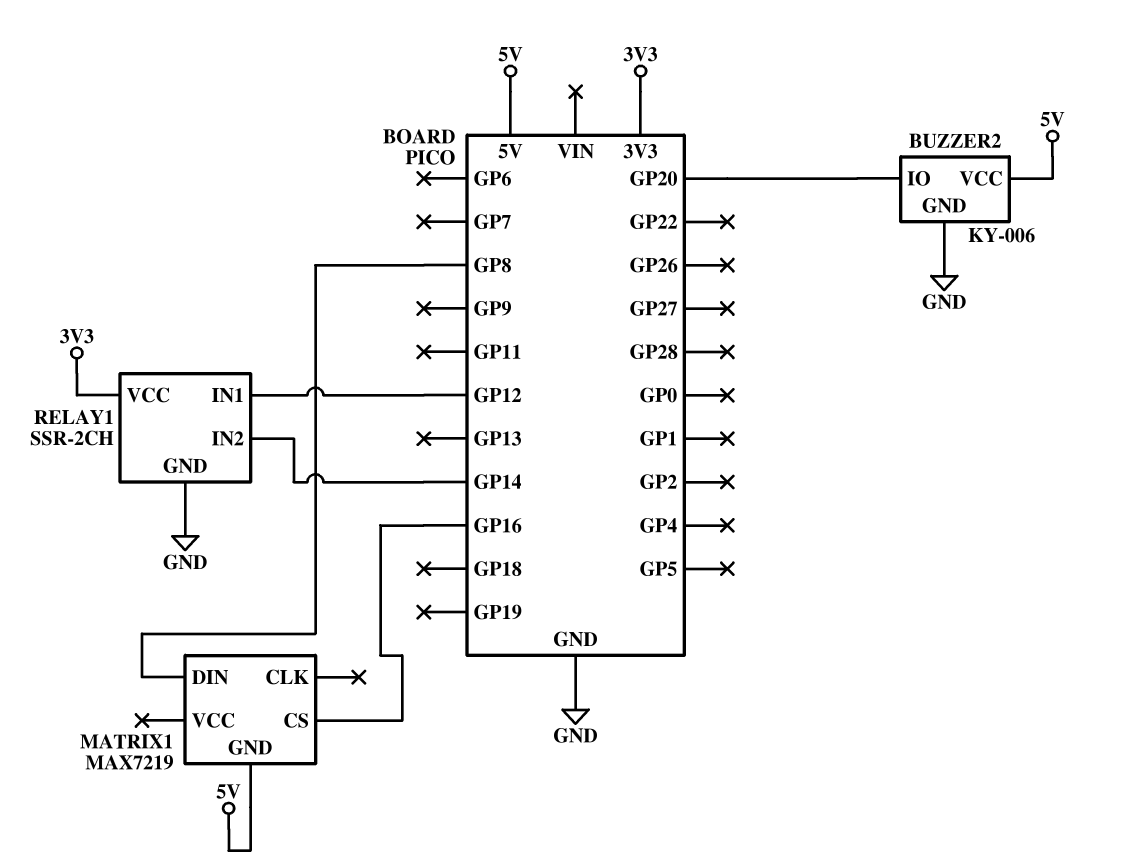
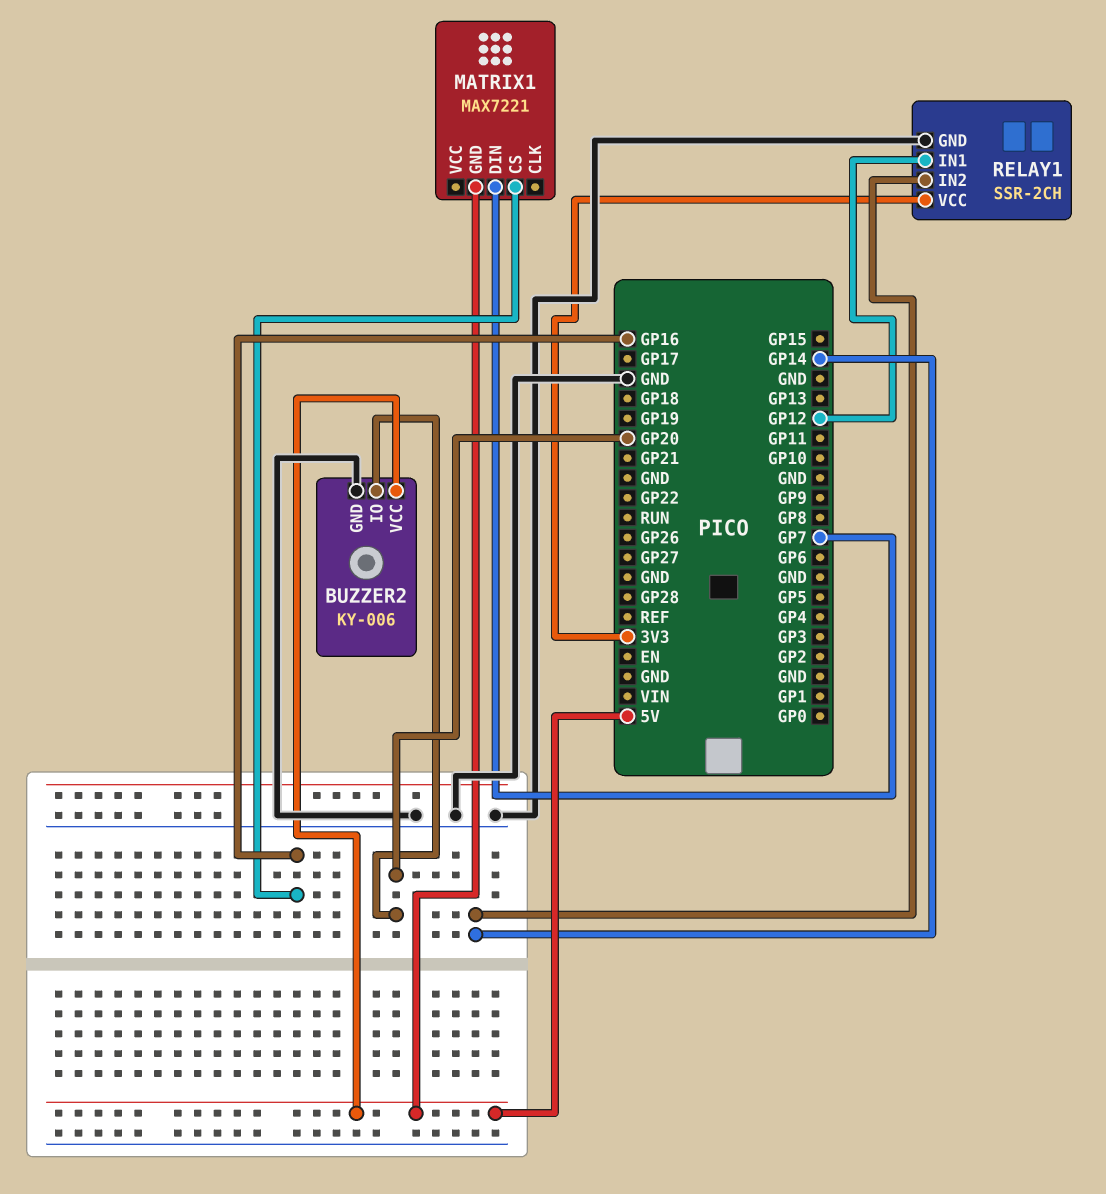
MATRIX1: MAX7219 -> MAX7221
MATRIX1 pin DIN: GP8 -> GP7

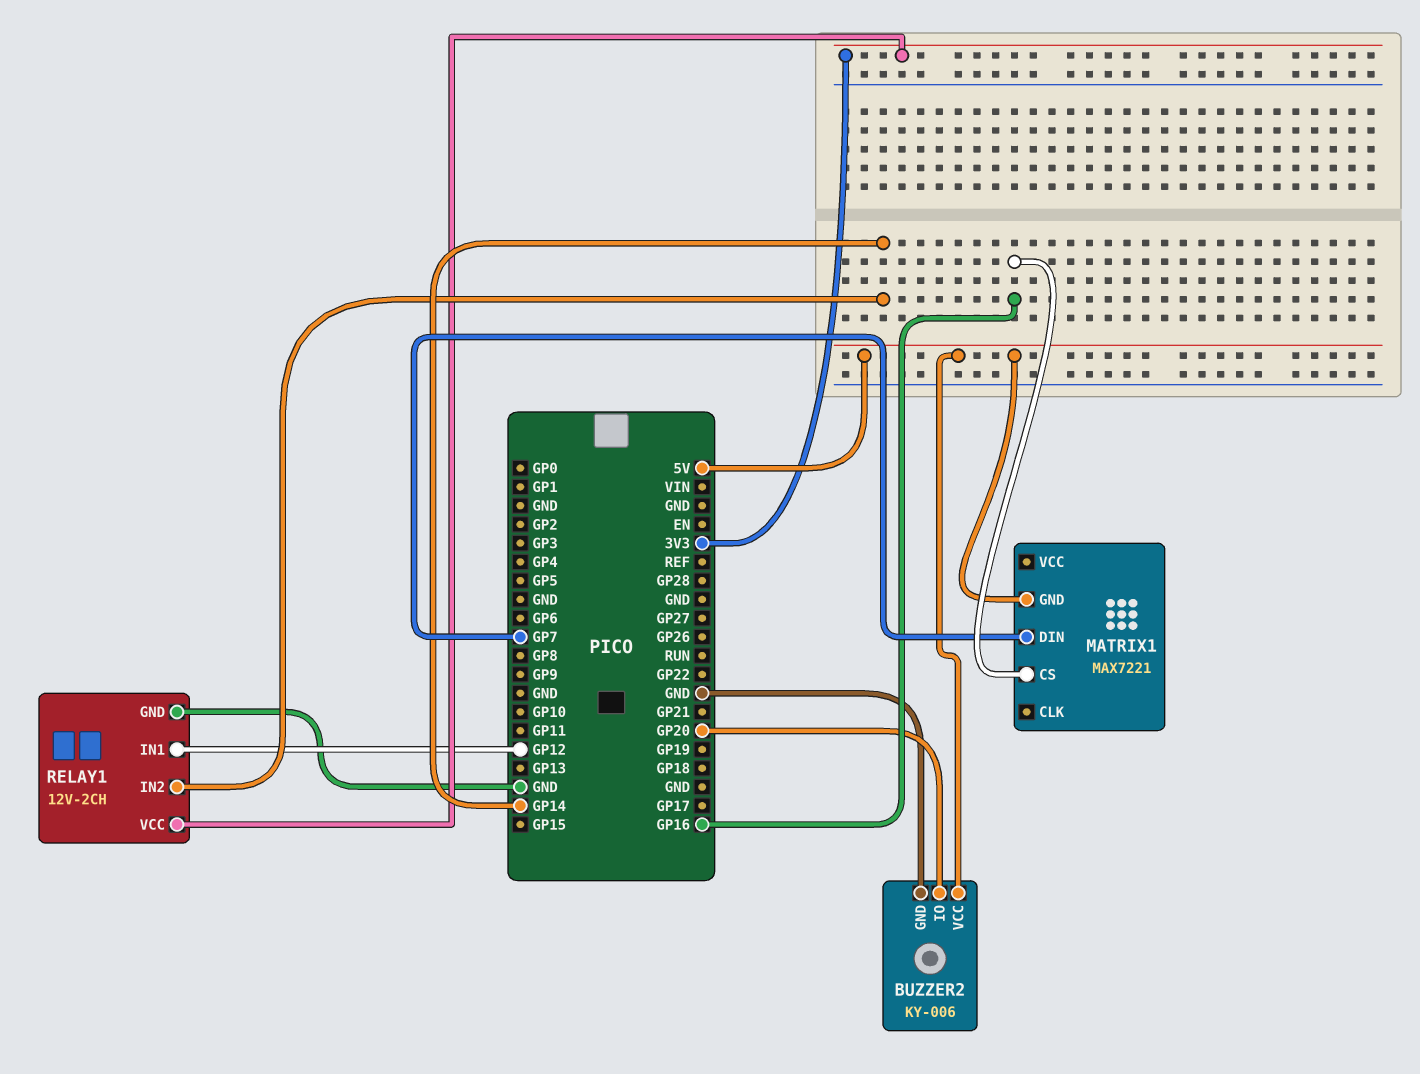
RELAY1: SSR-2CH -> 12V-2CH

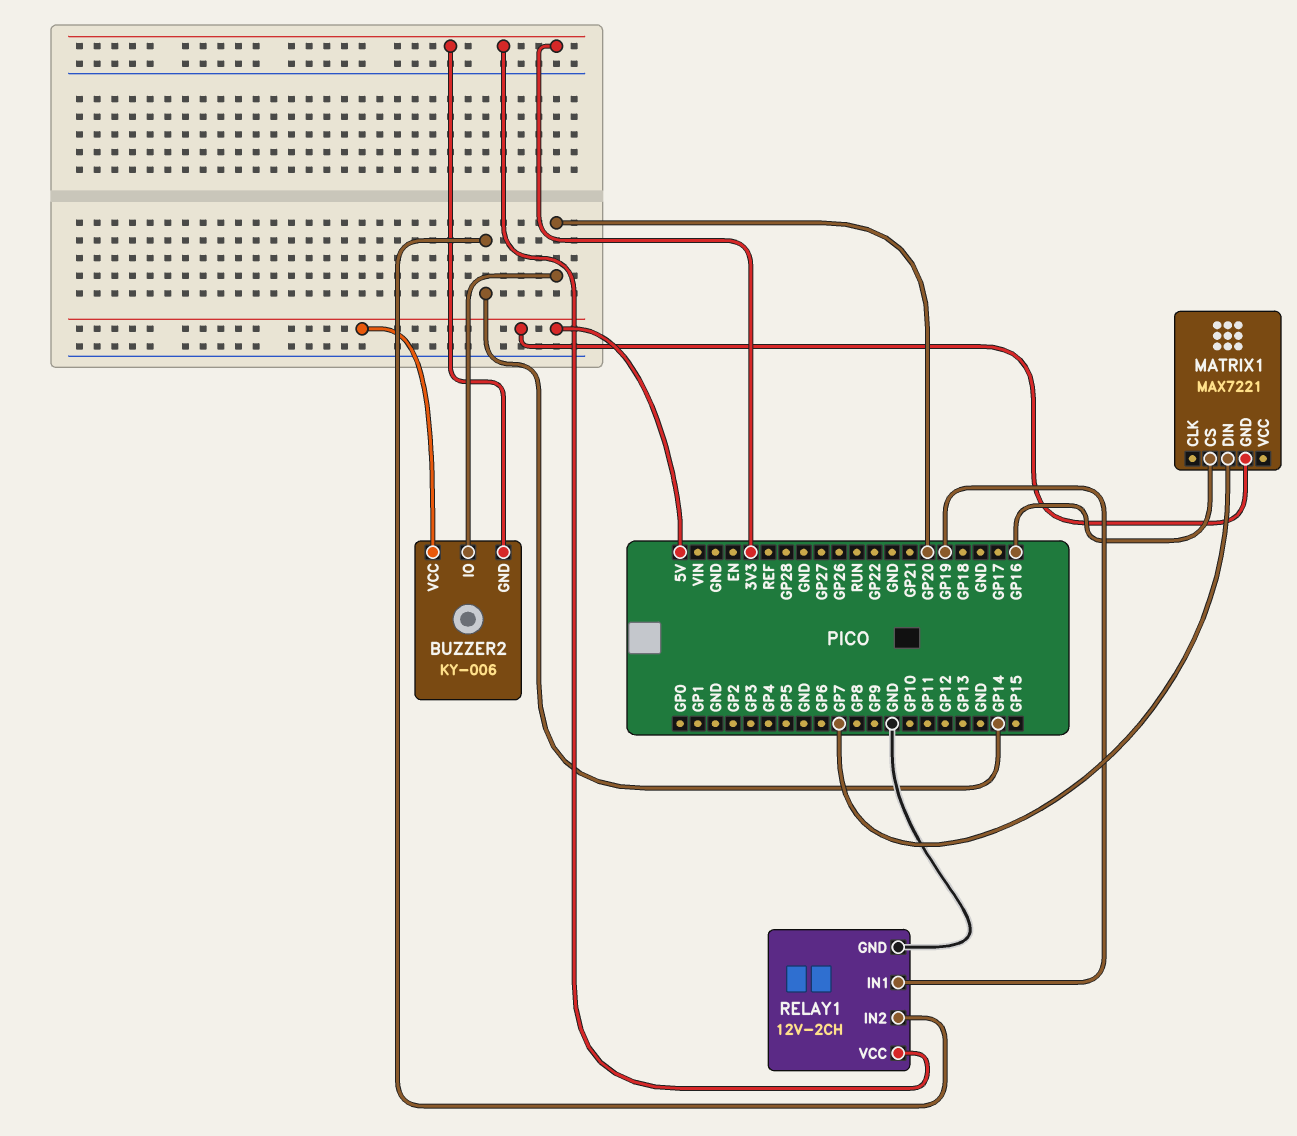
BUZZER2 pin GND: GND -> 3V3
RELAY1 pin IN1: GP12 -> GP19

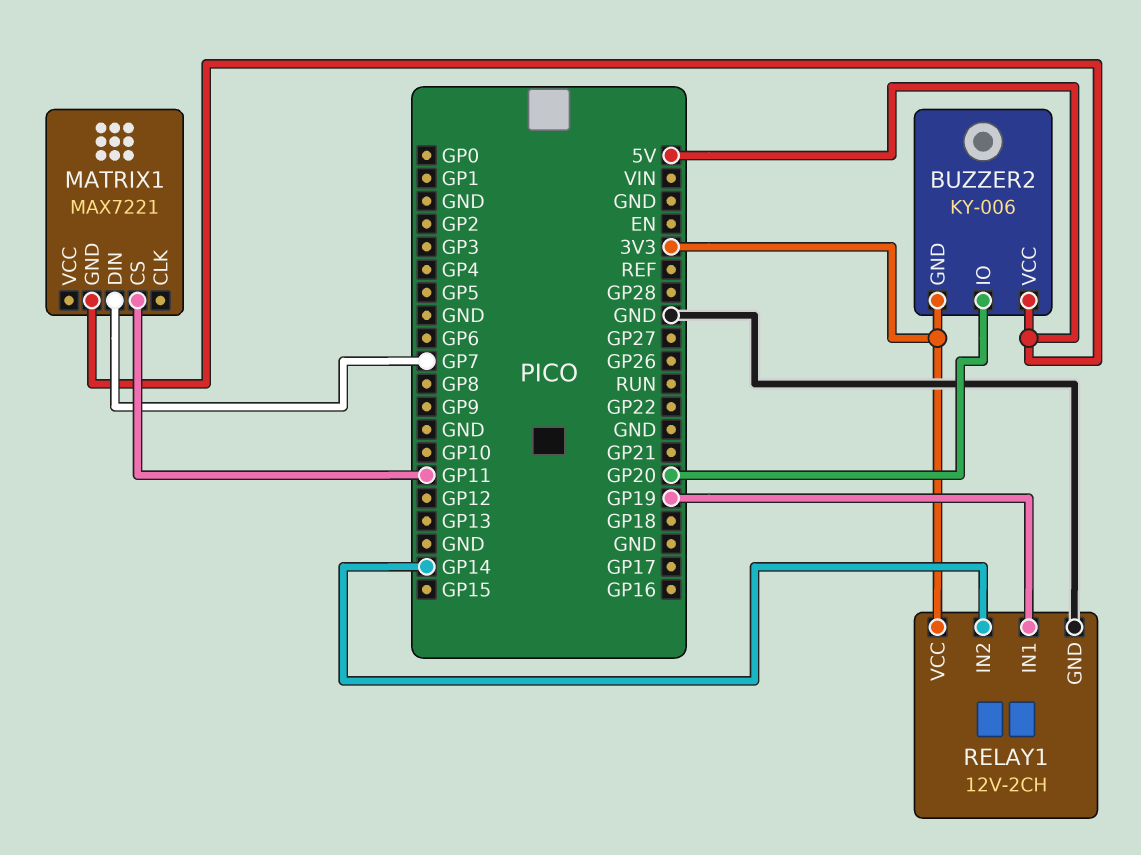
MATRIX1 pin CS: GP16 -> GP11

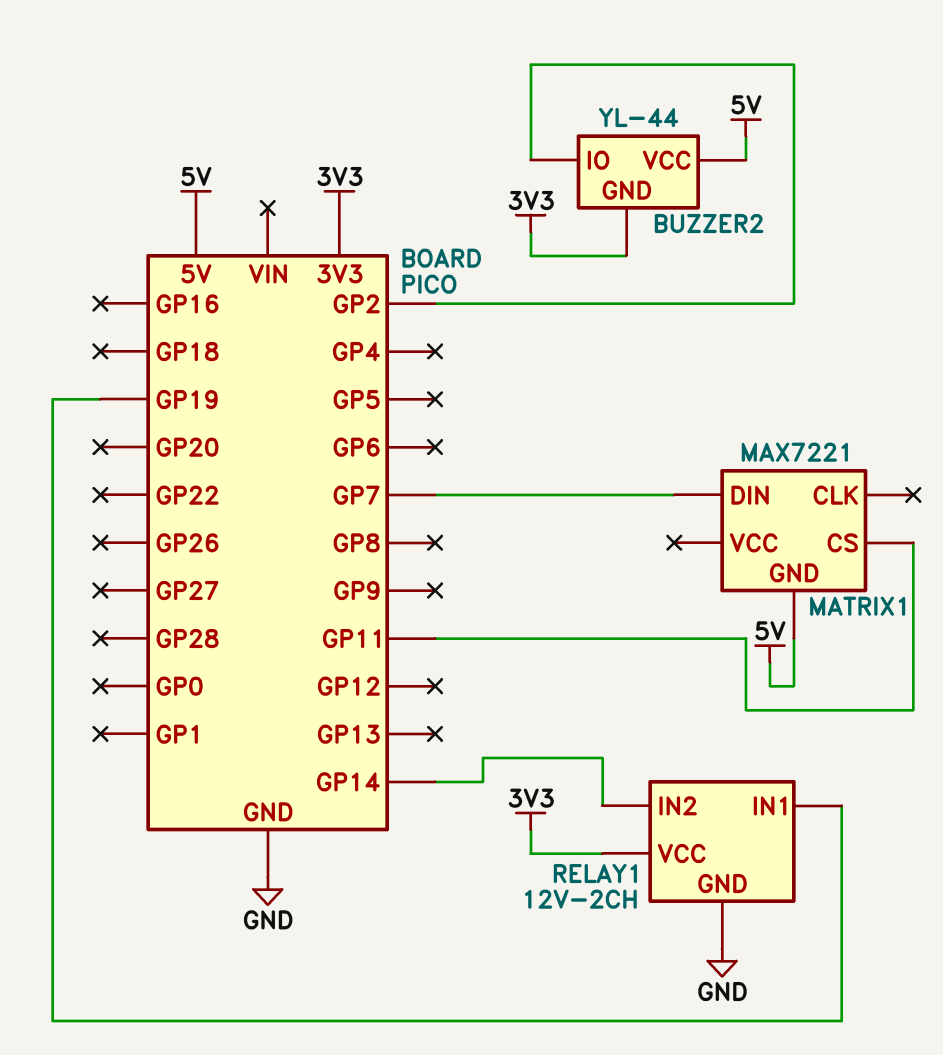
BUZZER2: KY-006 -> YL-44
BUZZER2 pin IO: GP20 -> GP2

